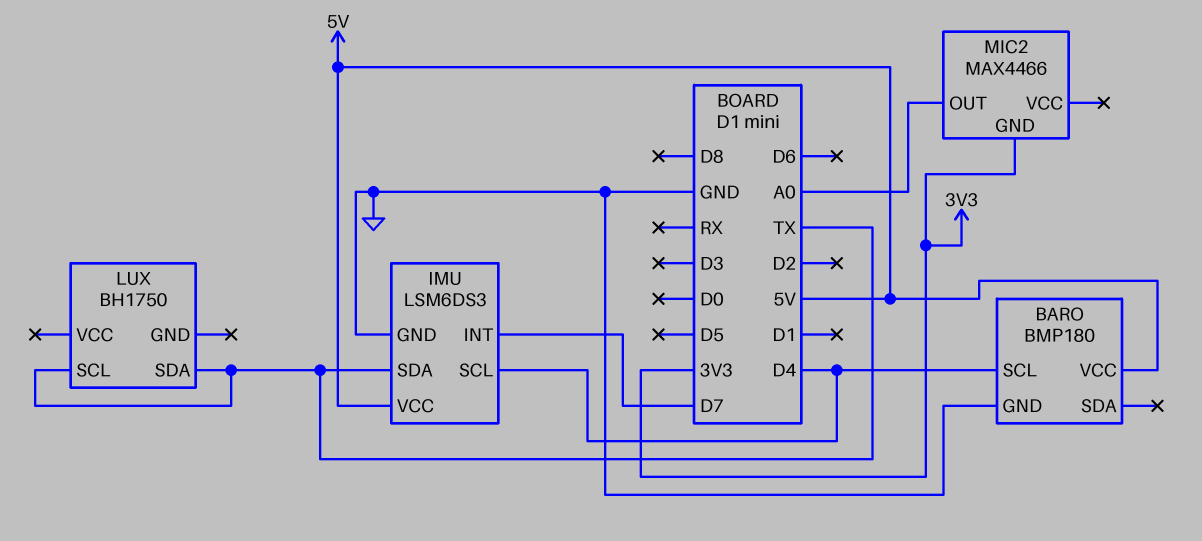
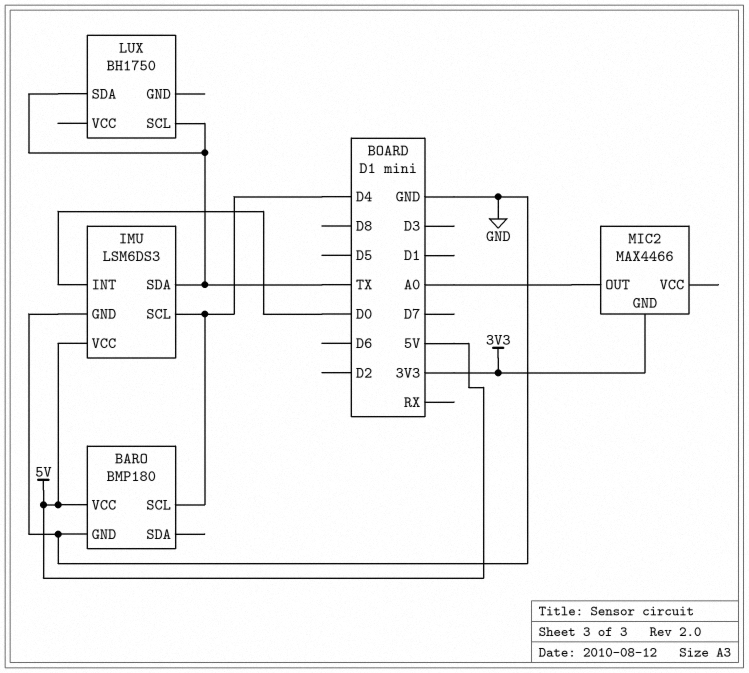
IMU pin INT: D7 -> D0

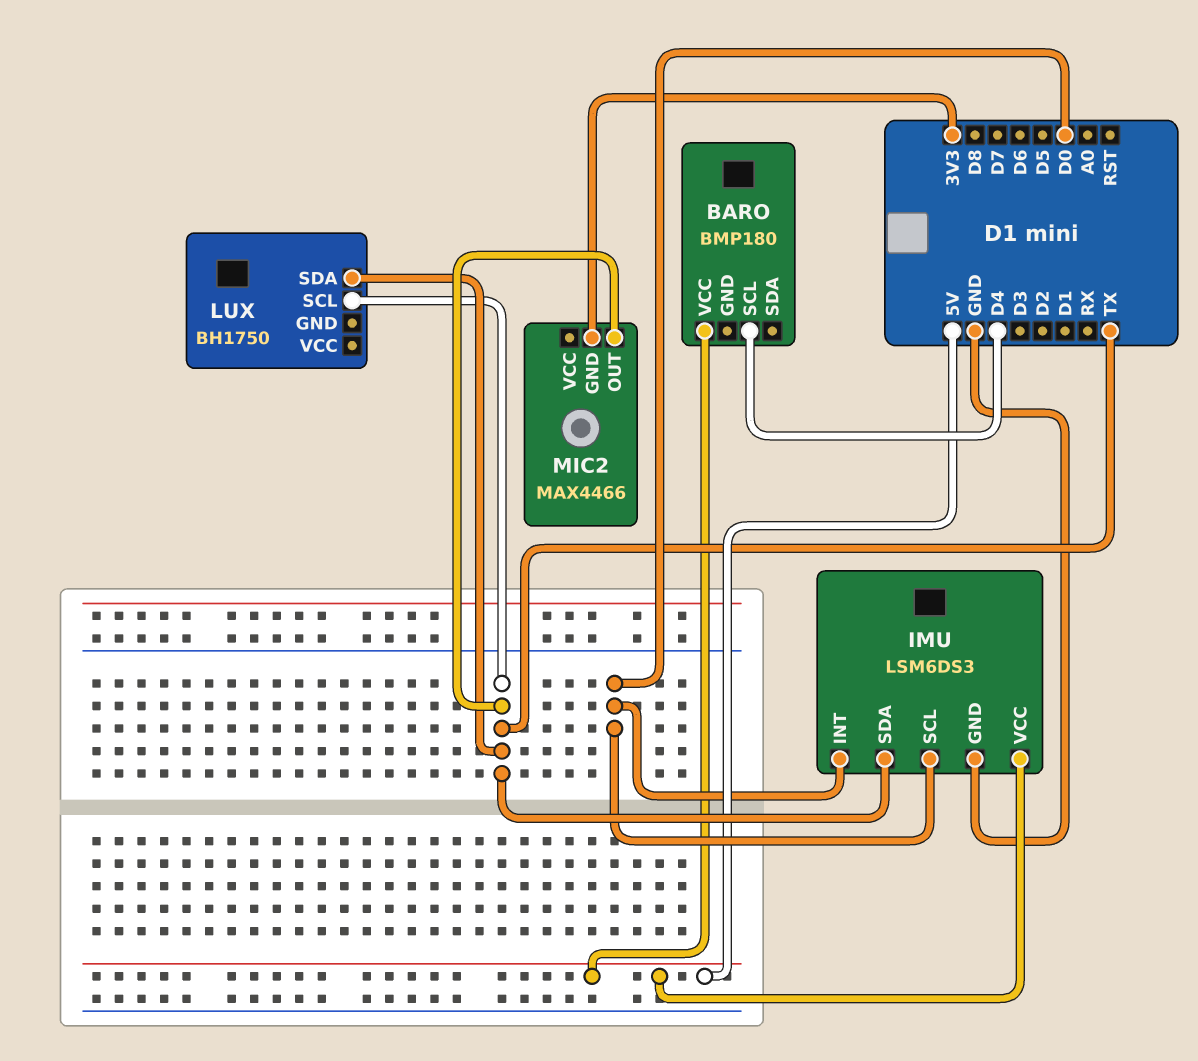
BARO pin GND: GND -> none
IMU pin SCL: D4 -> D0
MIC2 pin OUT: A0 -> TX

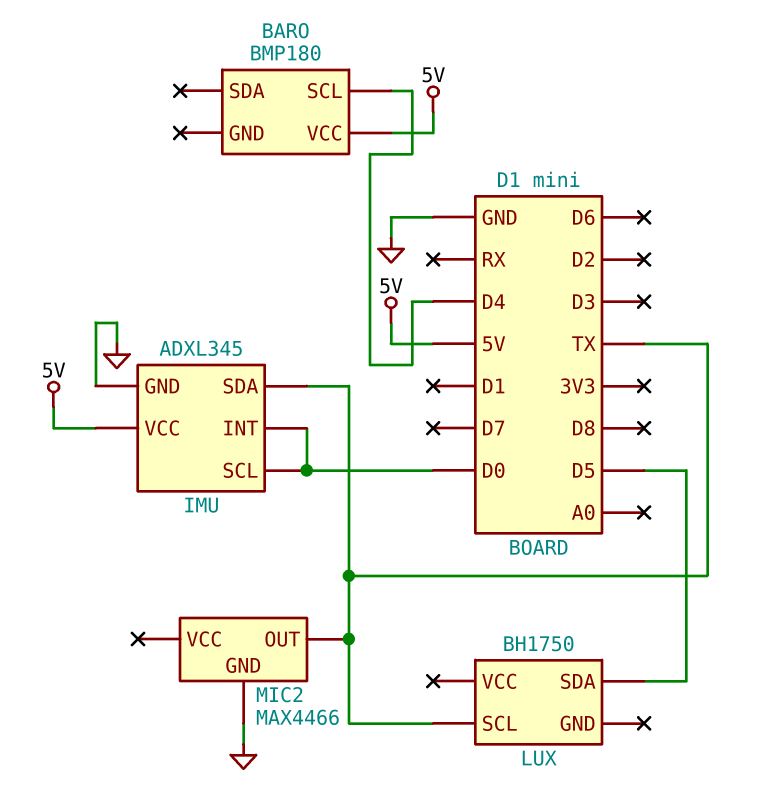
IMU: LSM6DS3 -> ADXL345
LUX pin SDA: TX -> D5
MIC2 pin GND: 3V3 -> GND

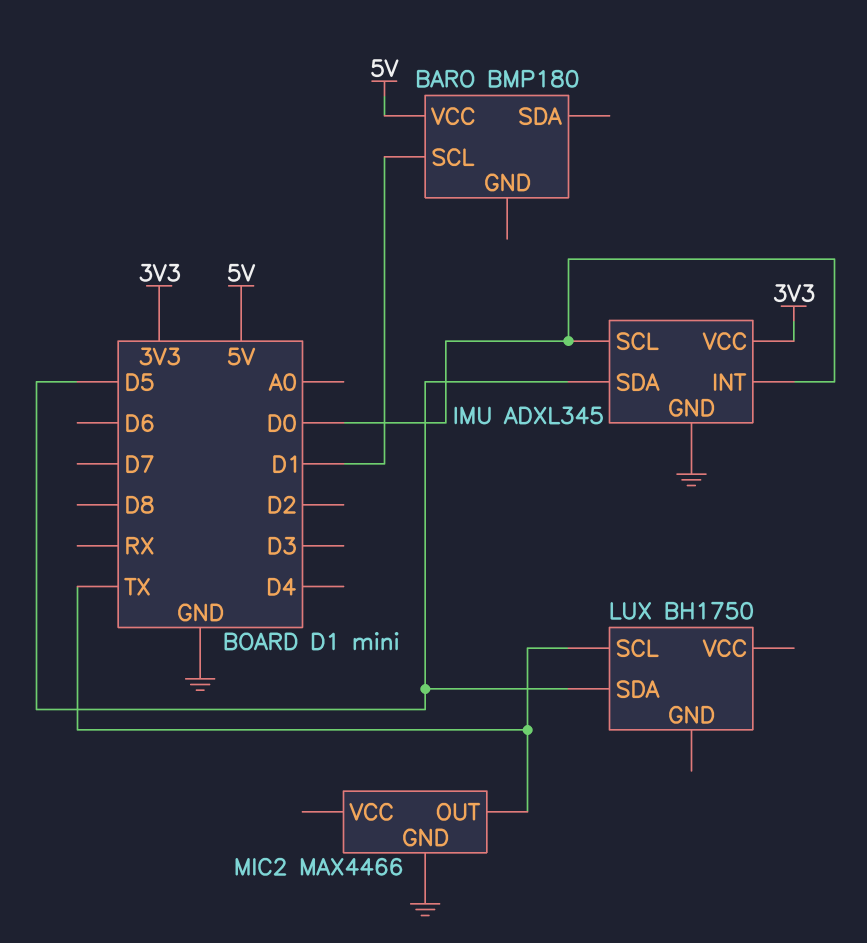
BARO pin SCL: D4 -> D1
IMU pin SDA: TX -> D5
IMU pin VCC: 5V -> 3V3

